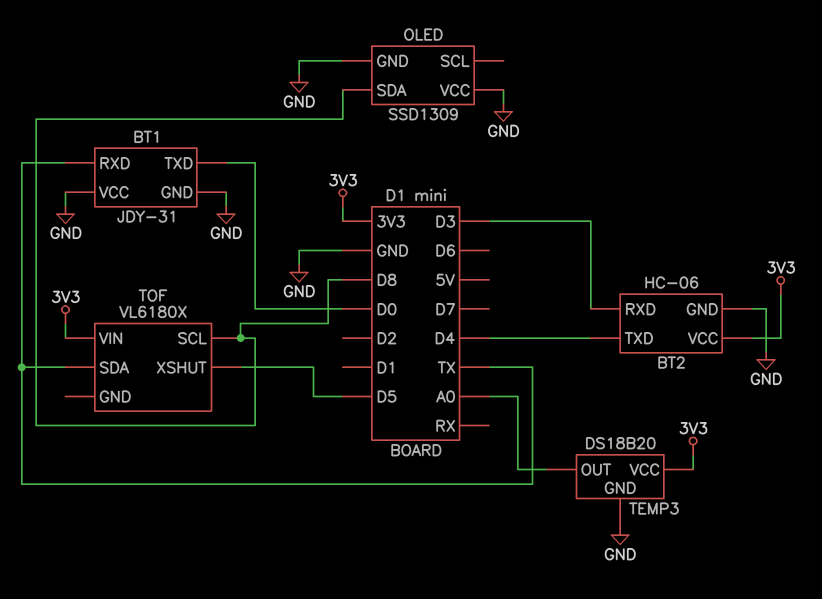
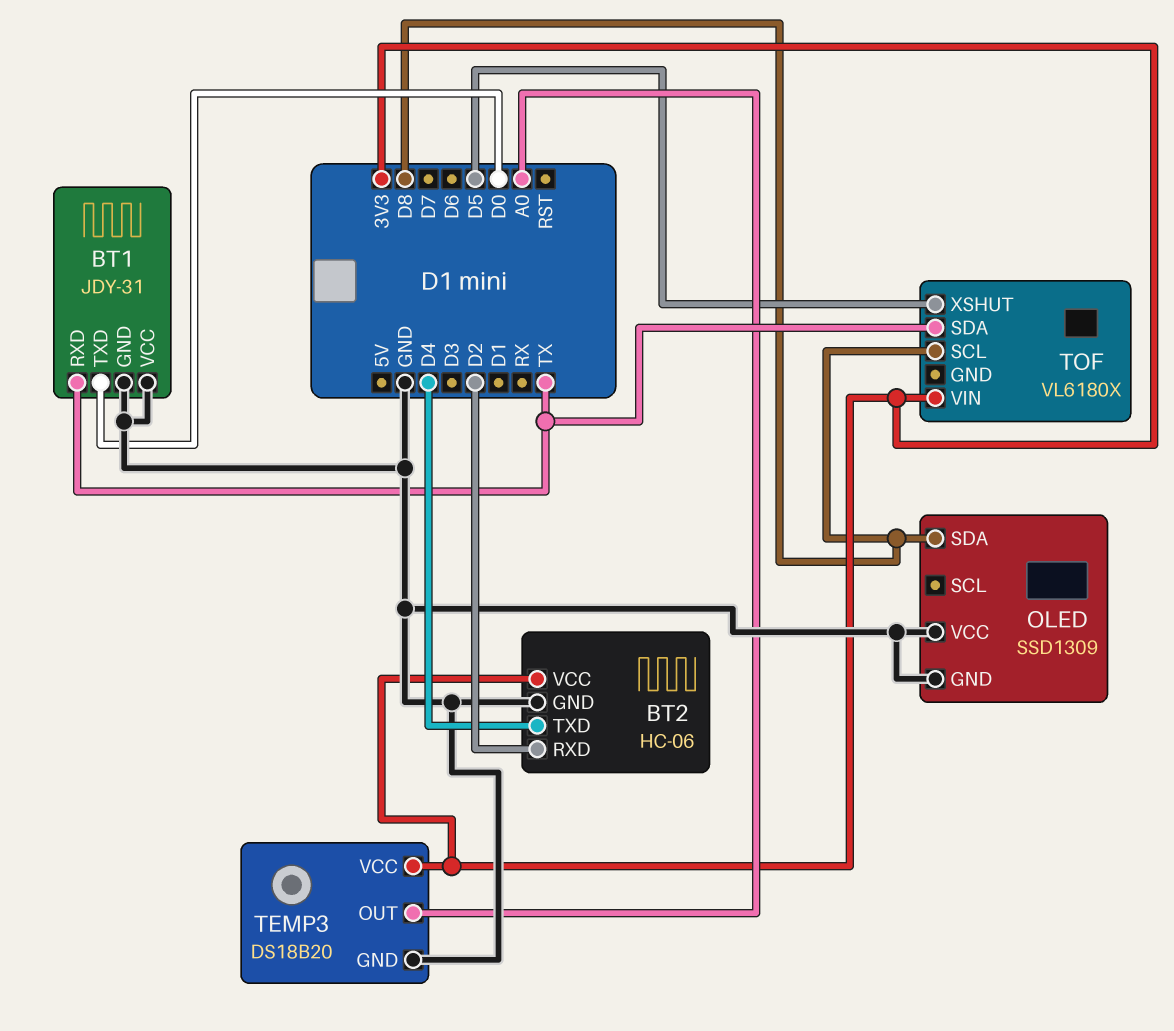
BT2 pin RXD: D3 -> D2

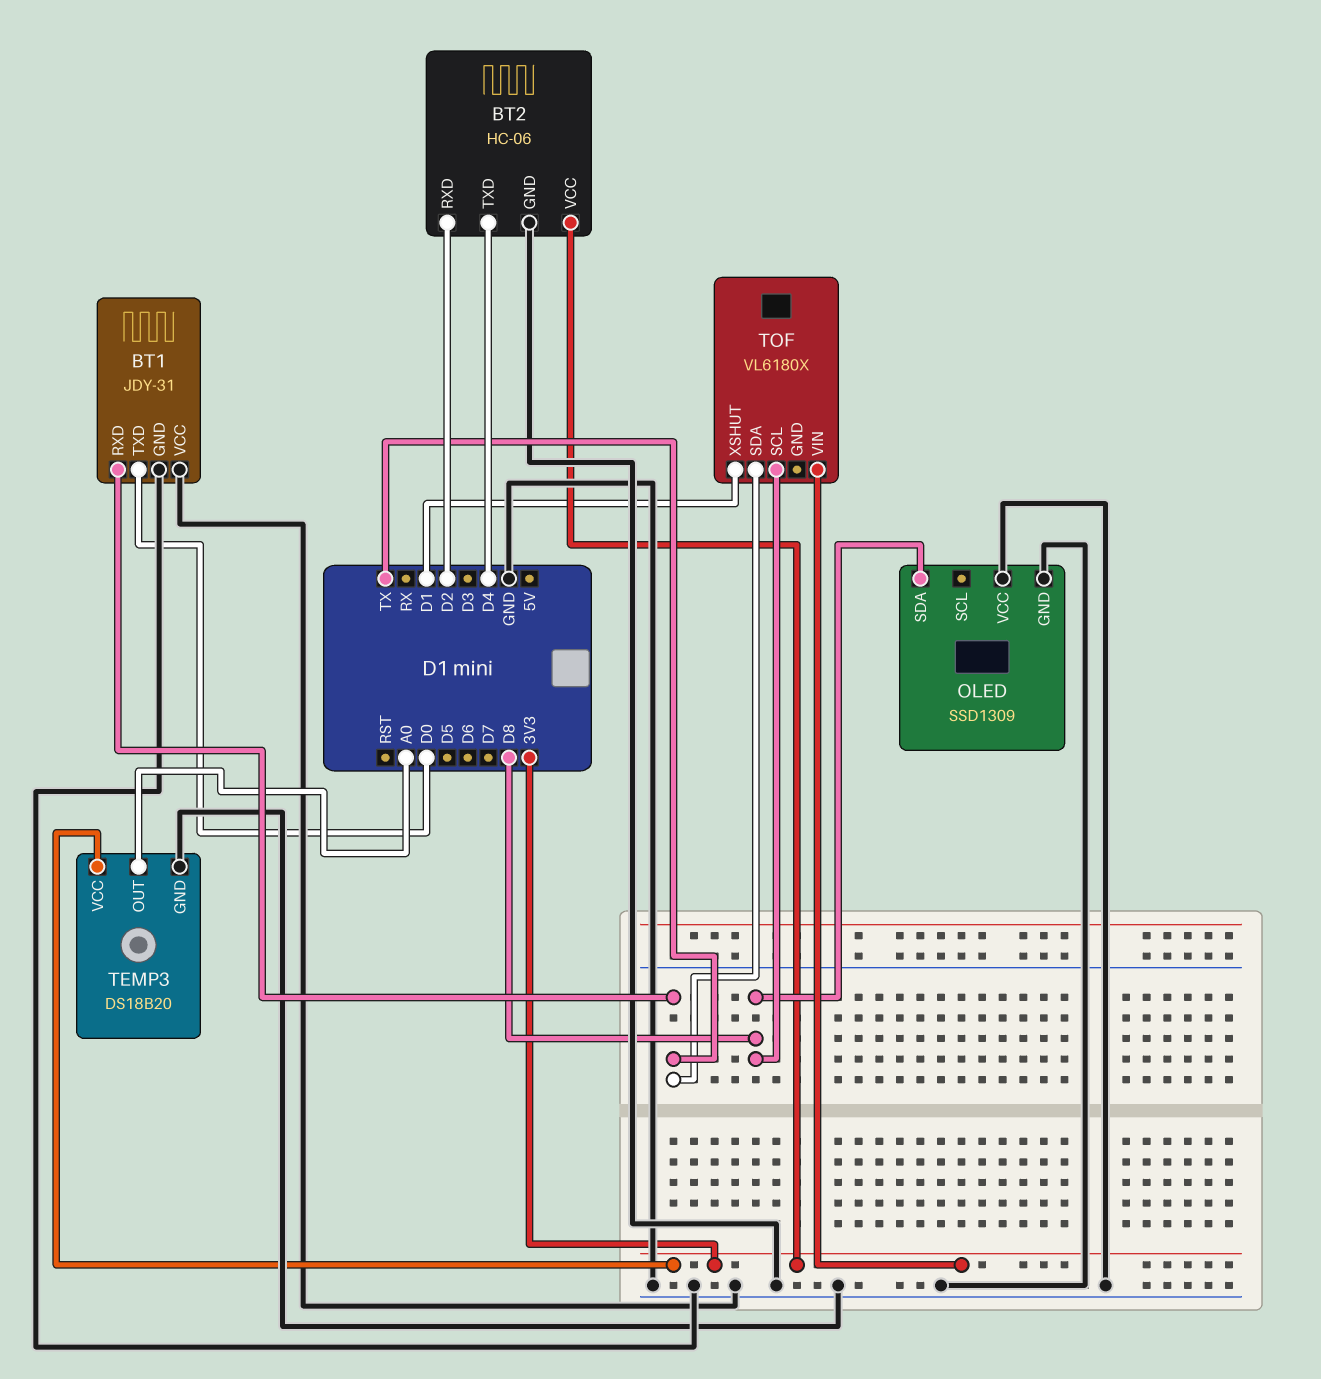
TOF pin XSHUT: D5 -> D1

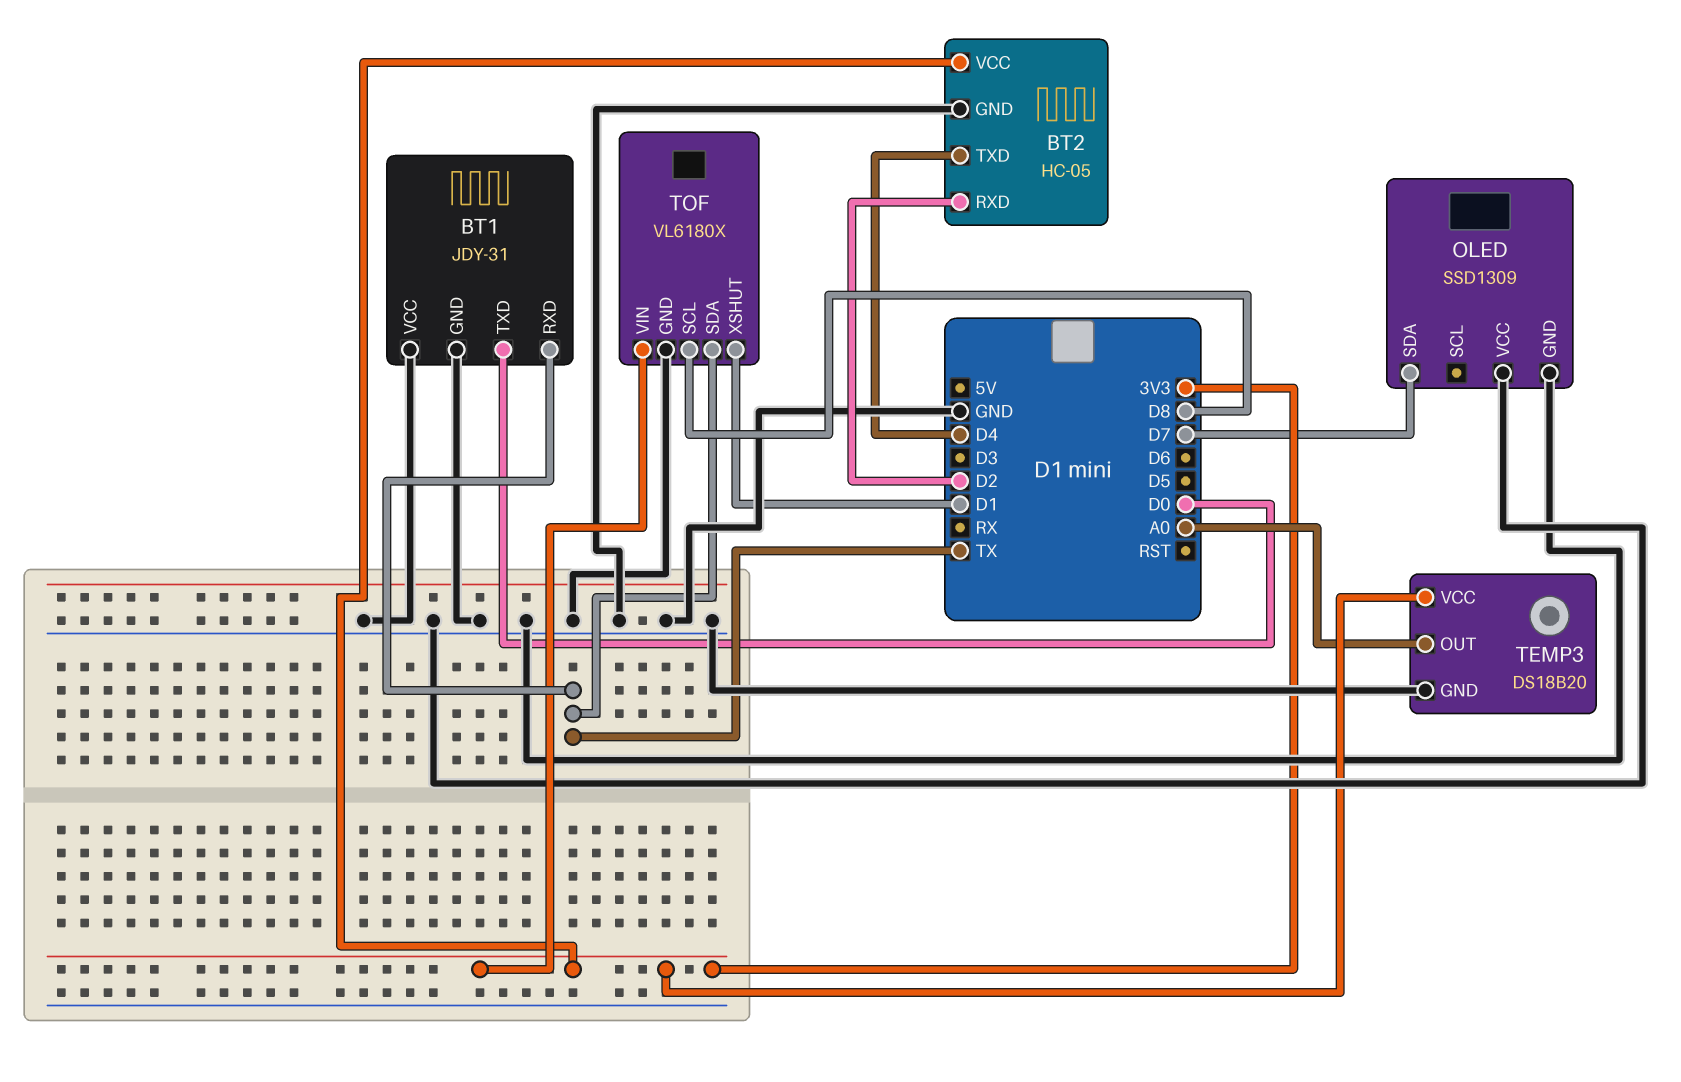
BT2: HC-06 -> HC-05
OLED pin SDA: D8 -> D7
TOF pin GND: none -> GND

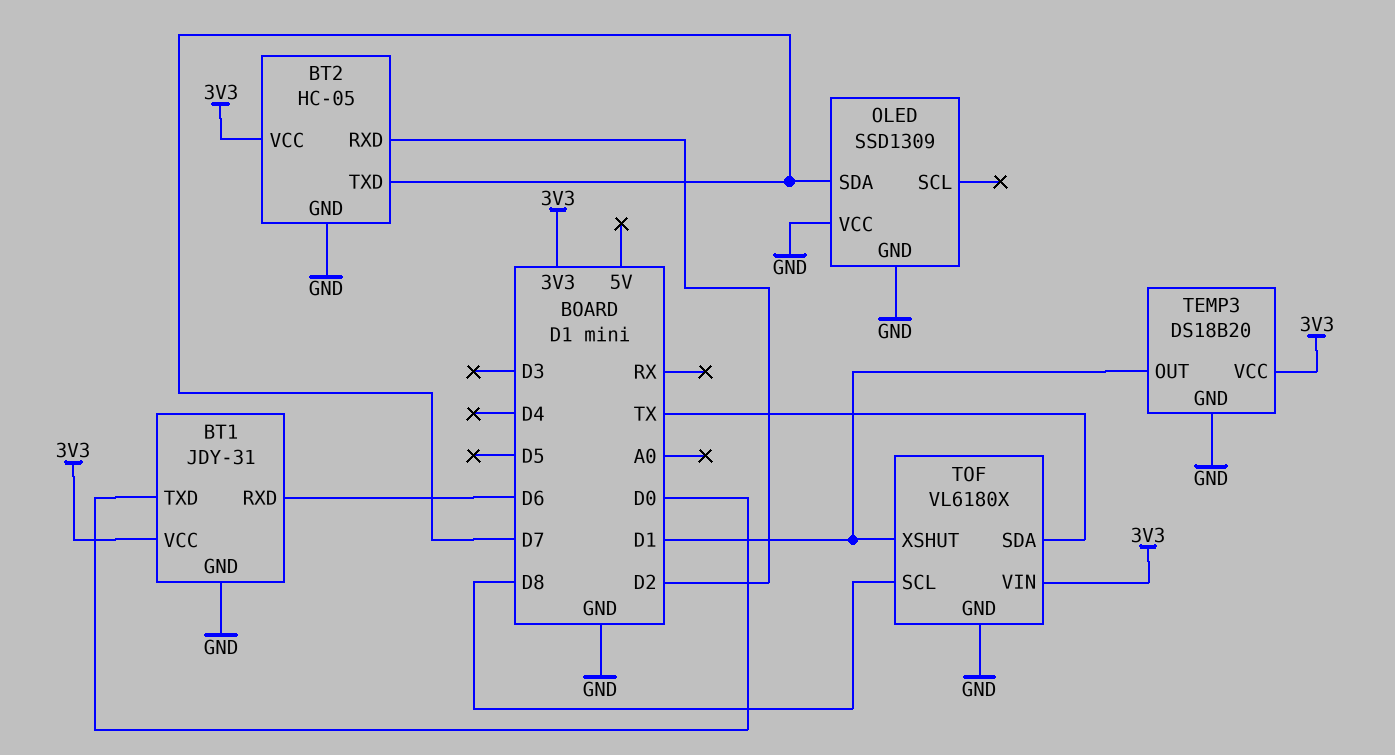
BT1 pin RXD: TX -> D6
BT1 pin VCC: GND -> 3V3
BT2 pin TXD: D4 -> D7
TEMP3 pin OUT: A0 -> D1

